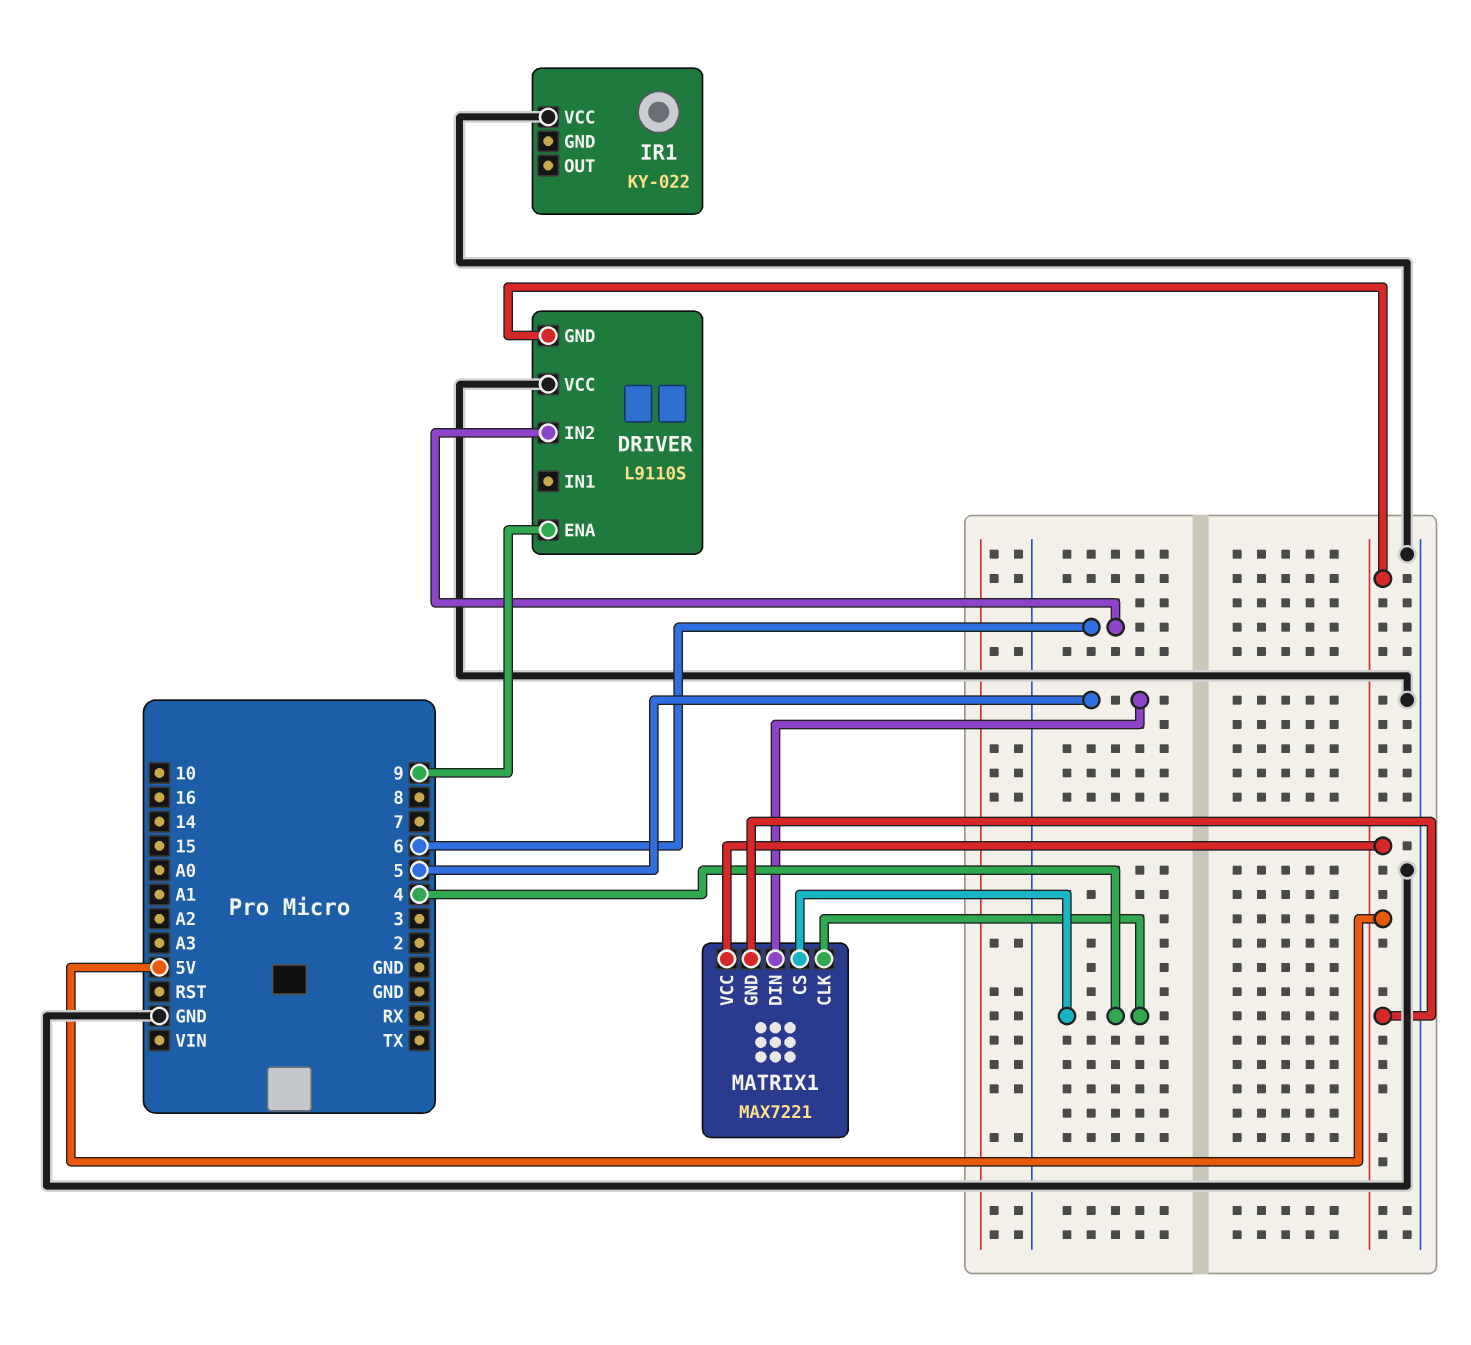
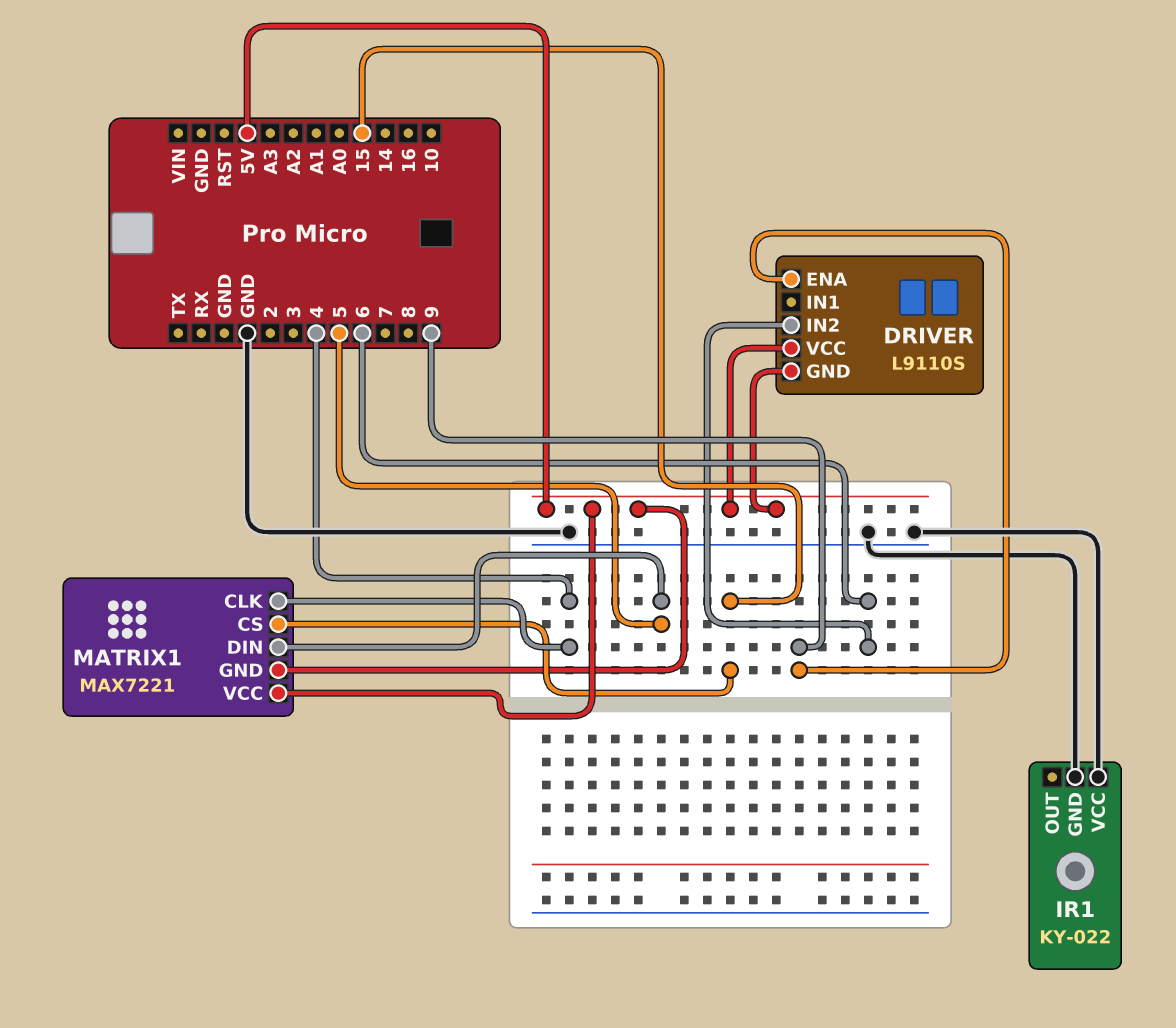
DRIVER pin VCC: GND -> 5V
IR1 pin GND: none -> GND
MATRIX1 pin CS: 4 -> 15

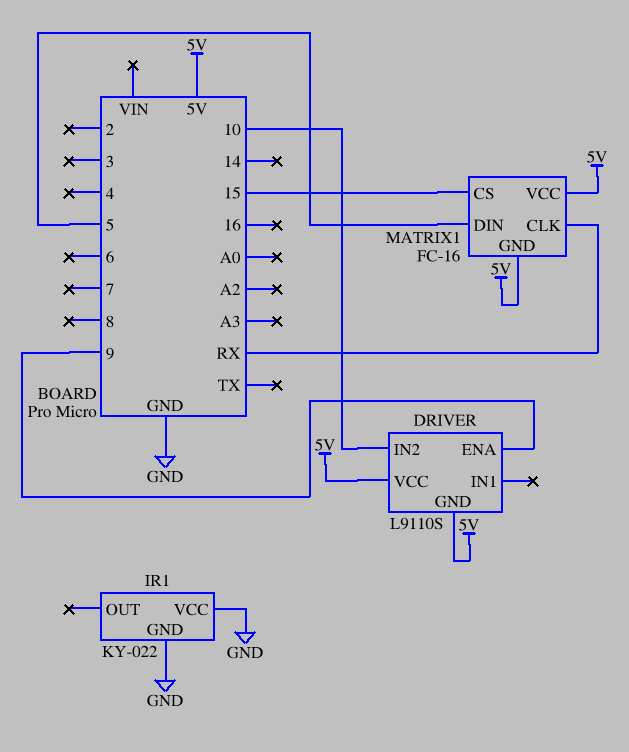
DRIVER pin IN2: 6 -> 10
MATRIX1: MAX7221 -> FC-16
MATRIX1 pin CLK: 4 -> RX

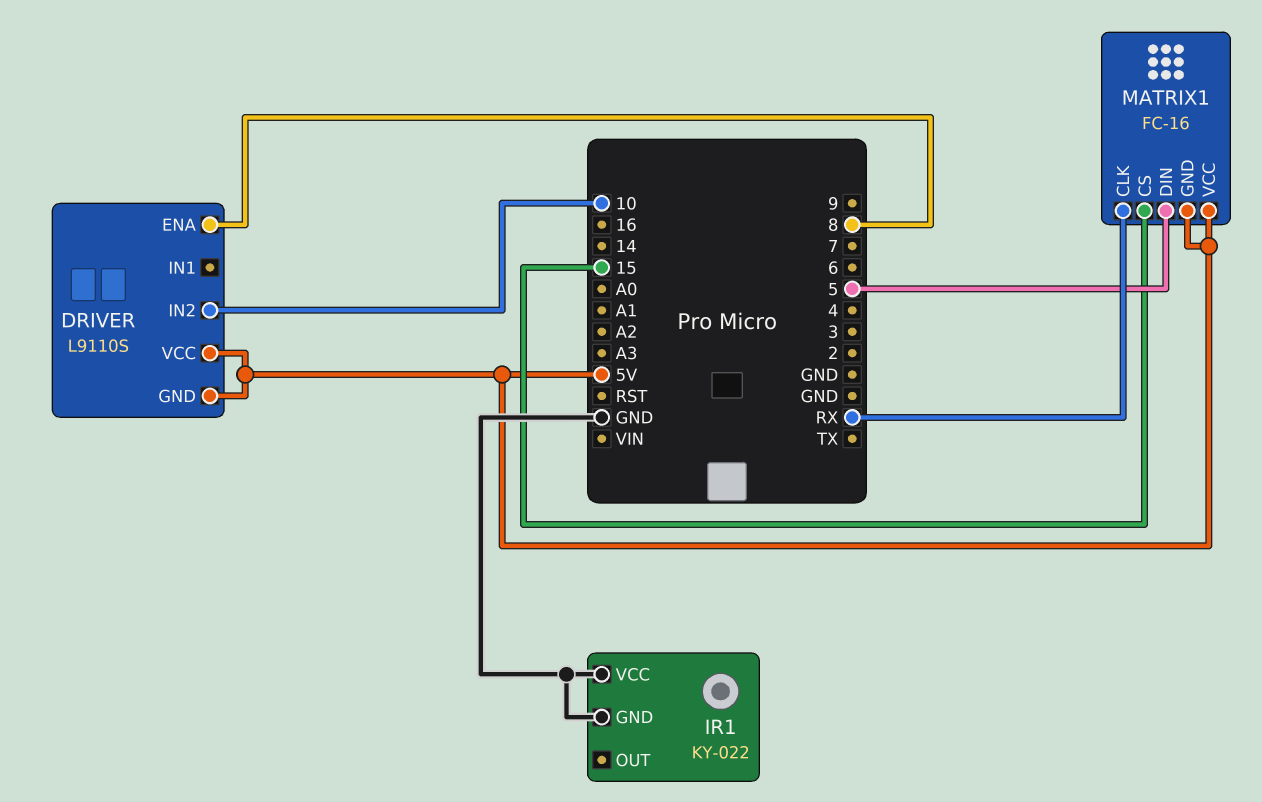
DRIVER pin ENA: 9 -> 8

